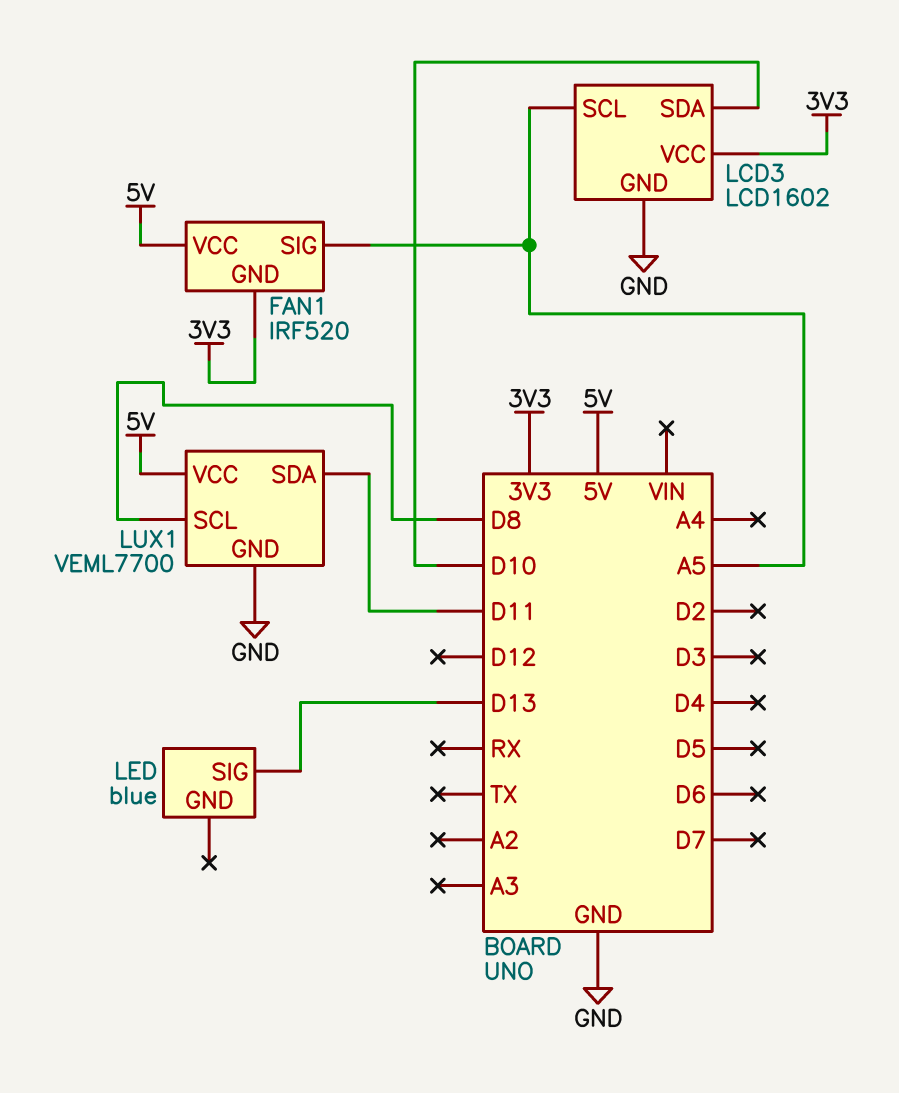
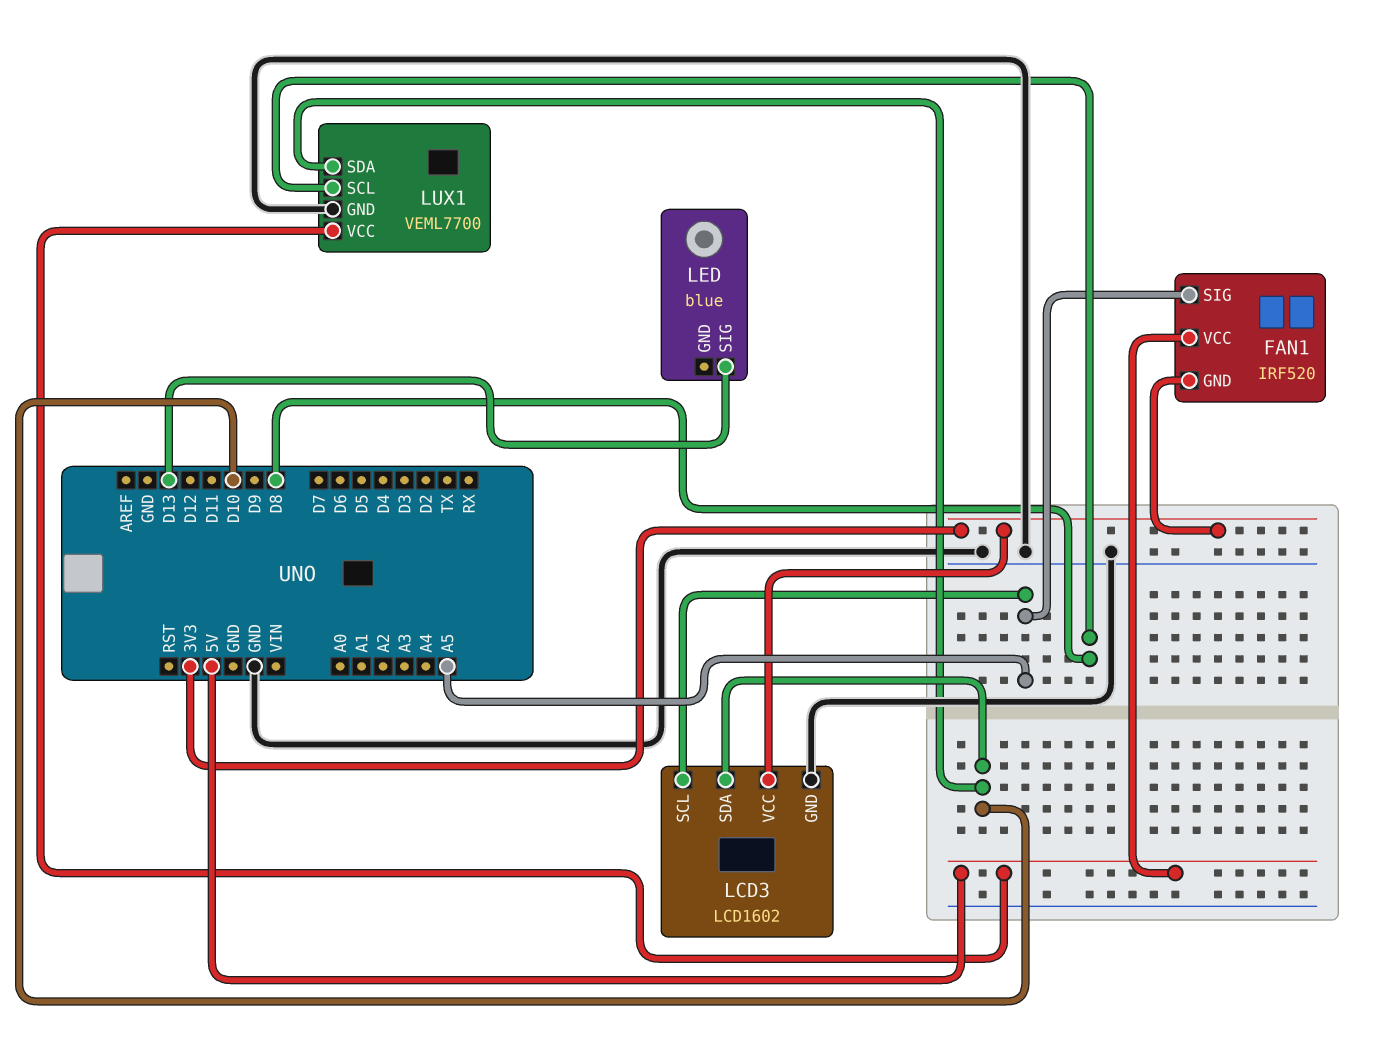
LUX1 pin SDA: D11 -> D10

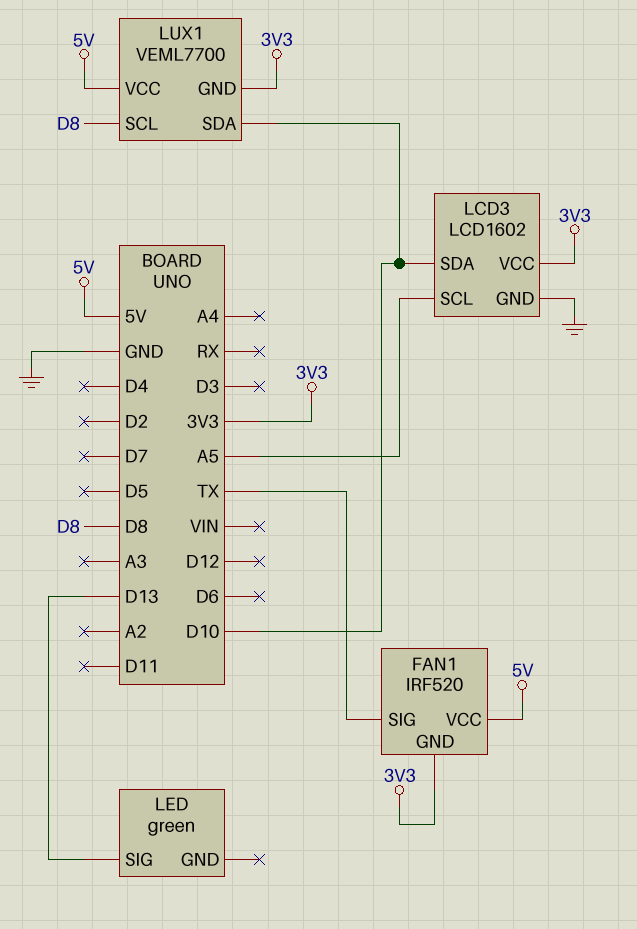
FAN1 pin SIG: A5 -> TX
LED: blue -> green
LUX1 pin GND: GND -> 3V3

